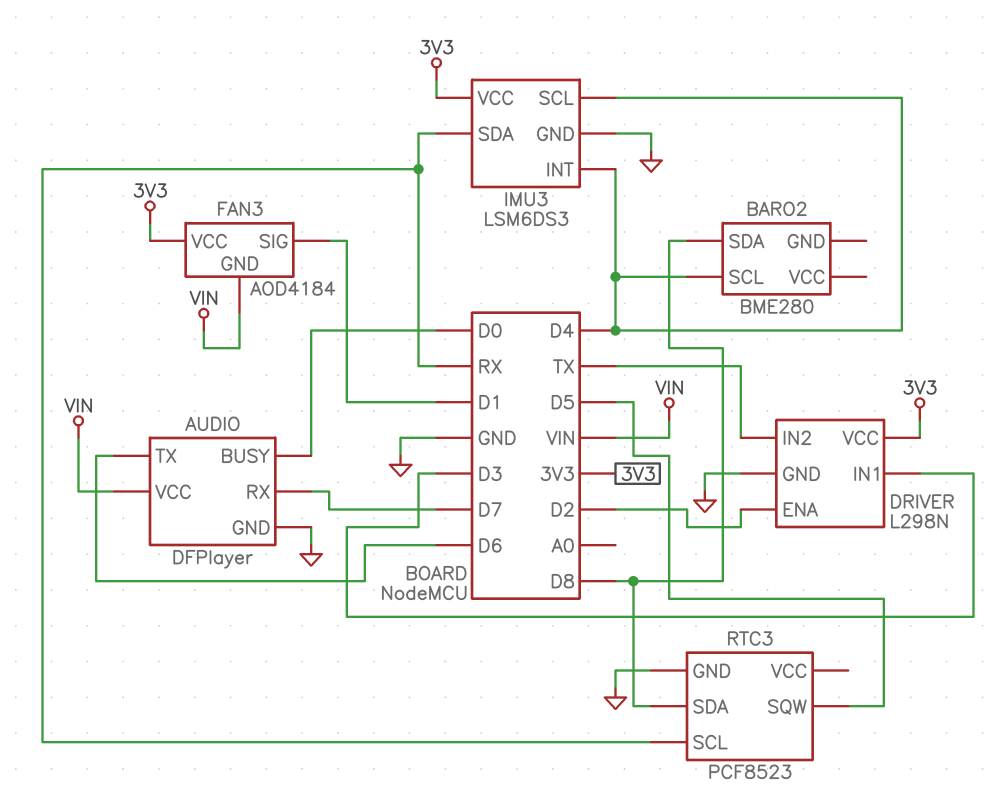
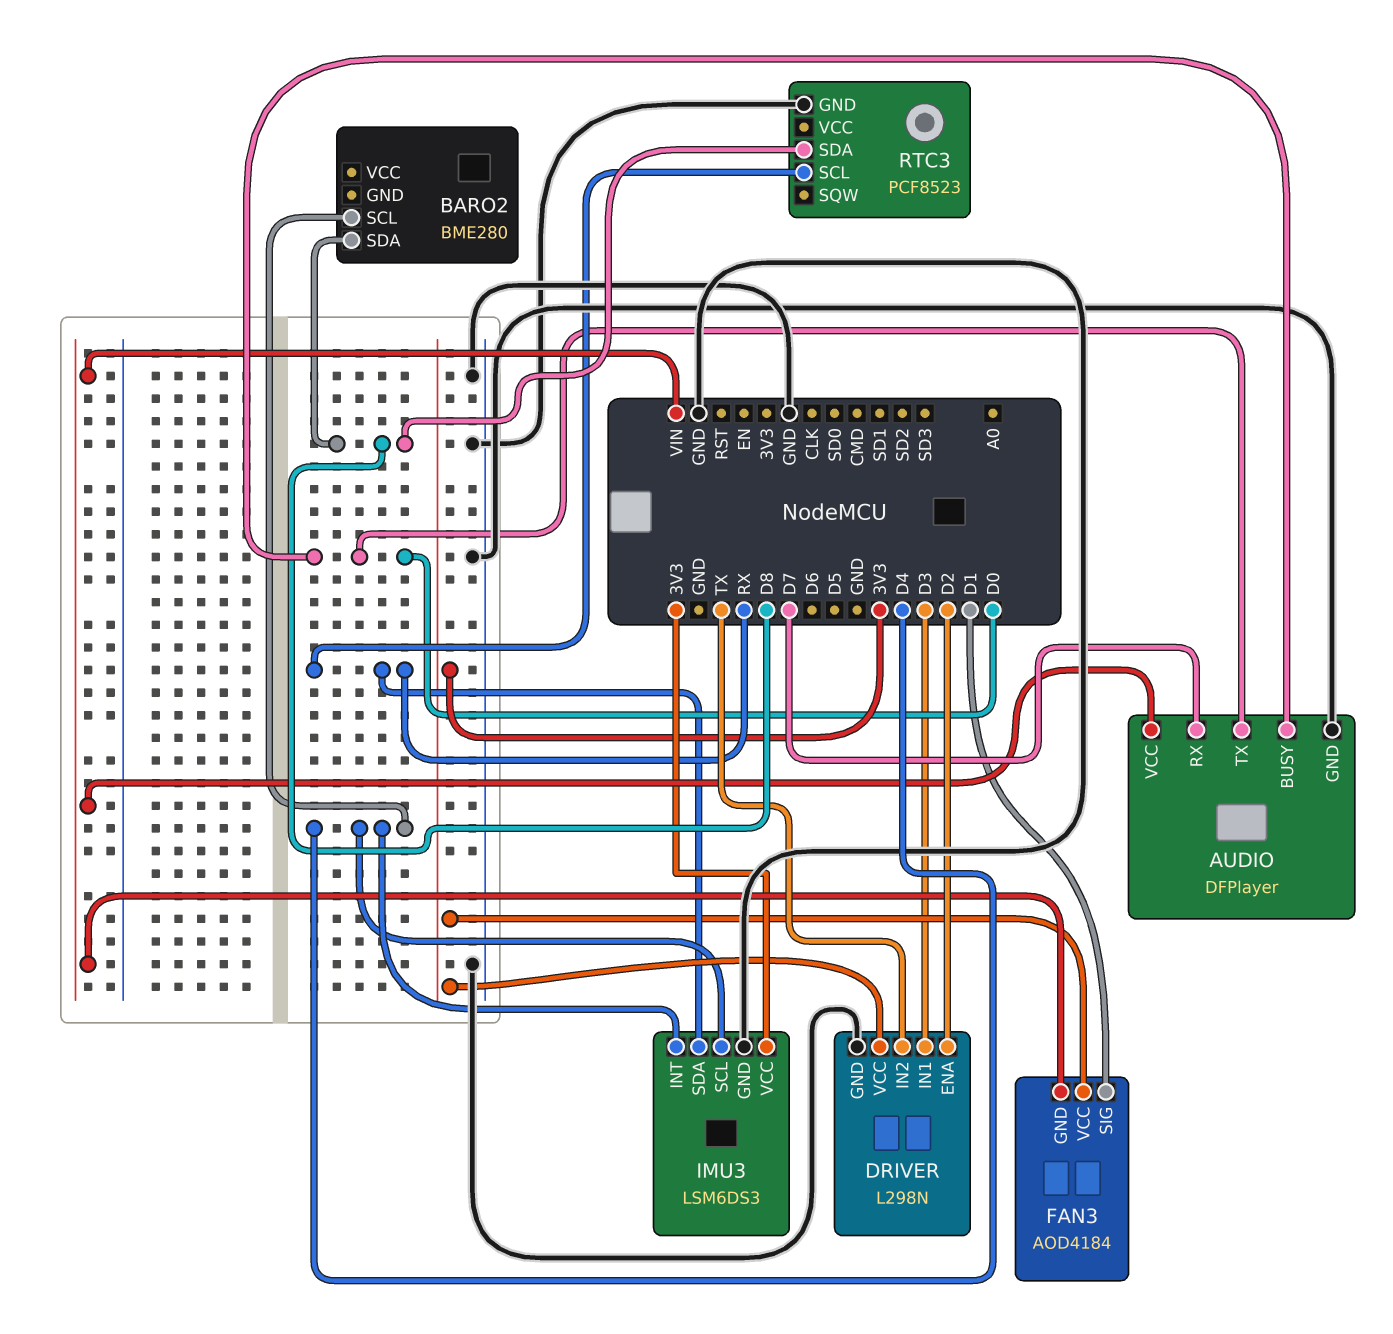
AUDIO pin TX: D6 -> D0
RTC3 pin SQW: D5 -> none

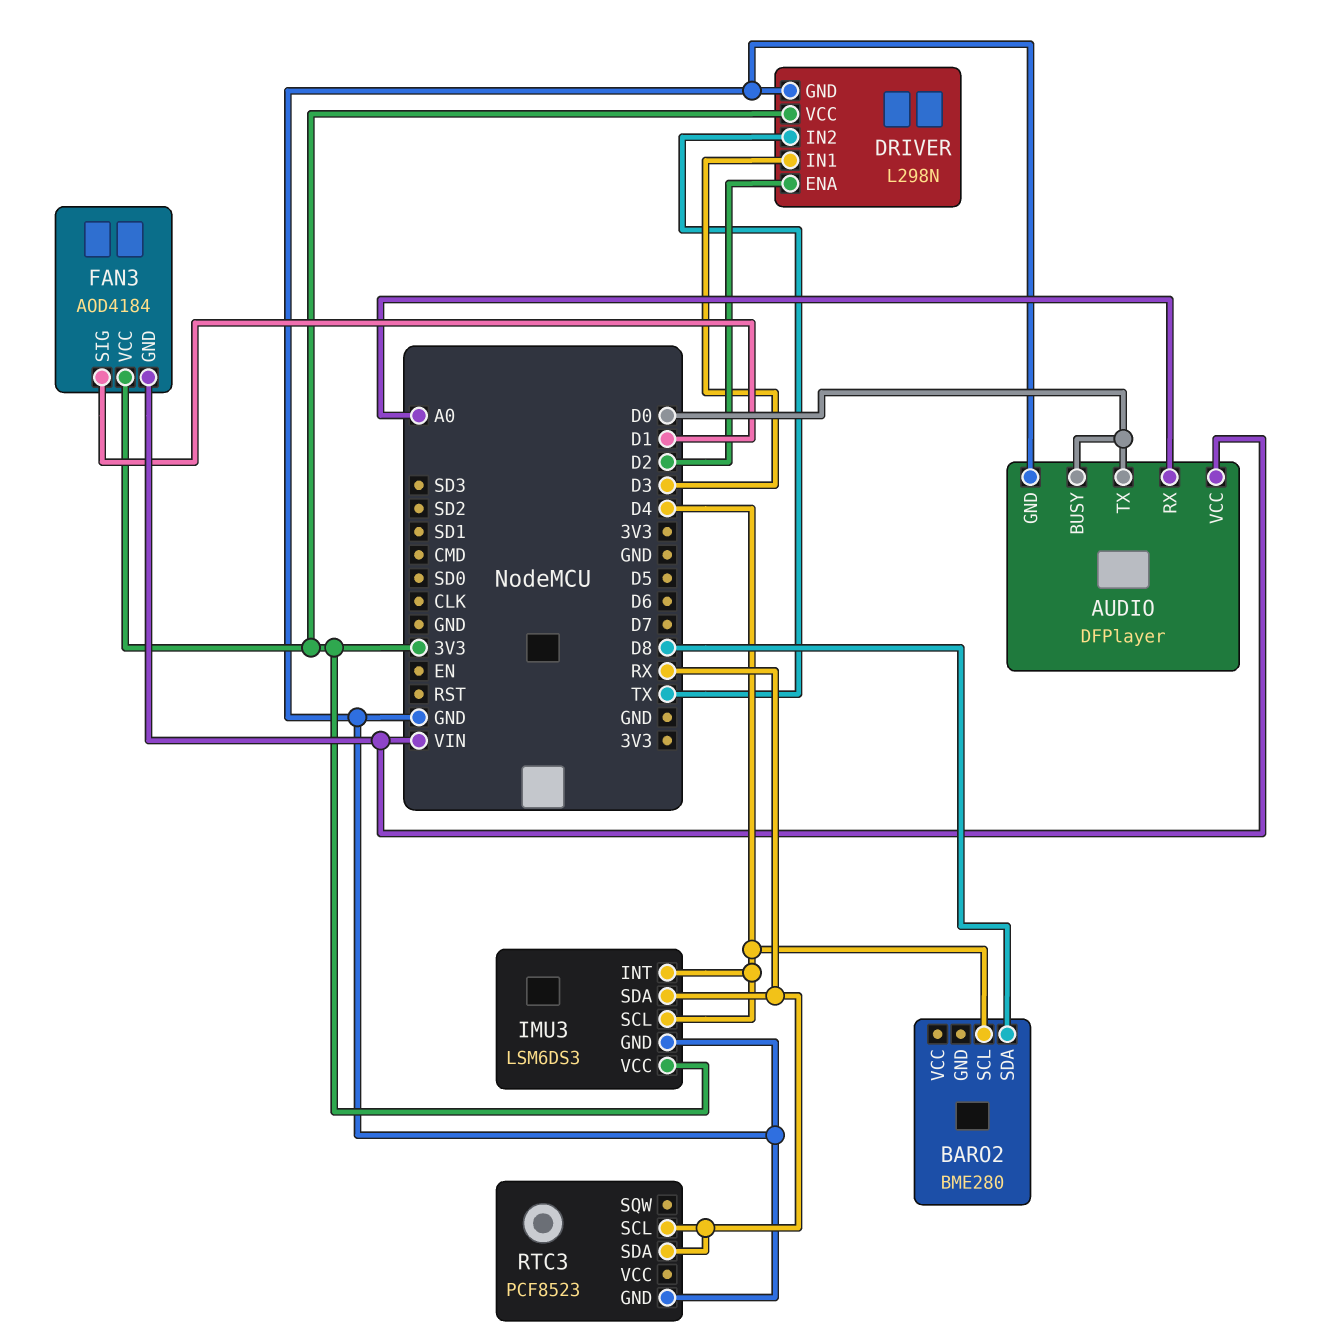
AUDIO pin RX: D7 -> A0
RTC3 pin SDA: D8 -> RX

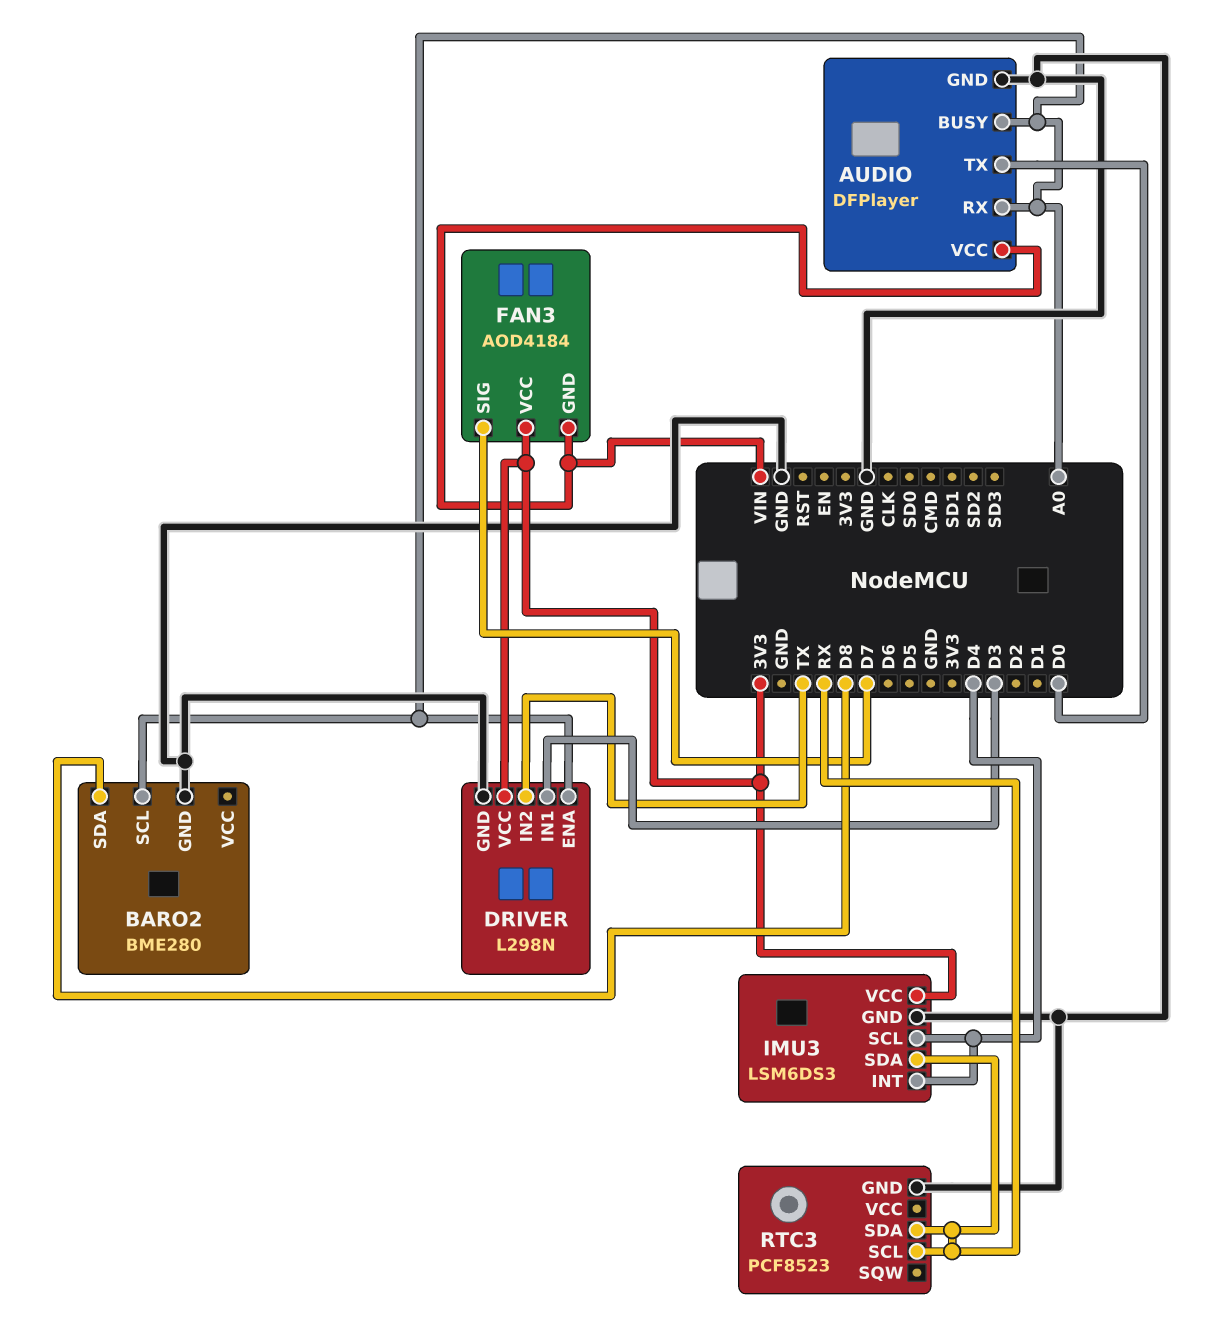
AUDIO pin BUSY: D0 -> A0
BARO2 pin GND: none -> GND
BARO2 pin SCL: D4 -> A0
DRIVER pin ENA: D2 -> A0
FAN3 pin SIG: D1 -> D7

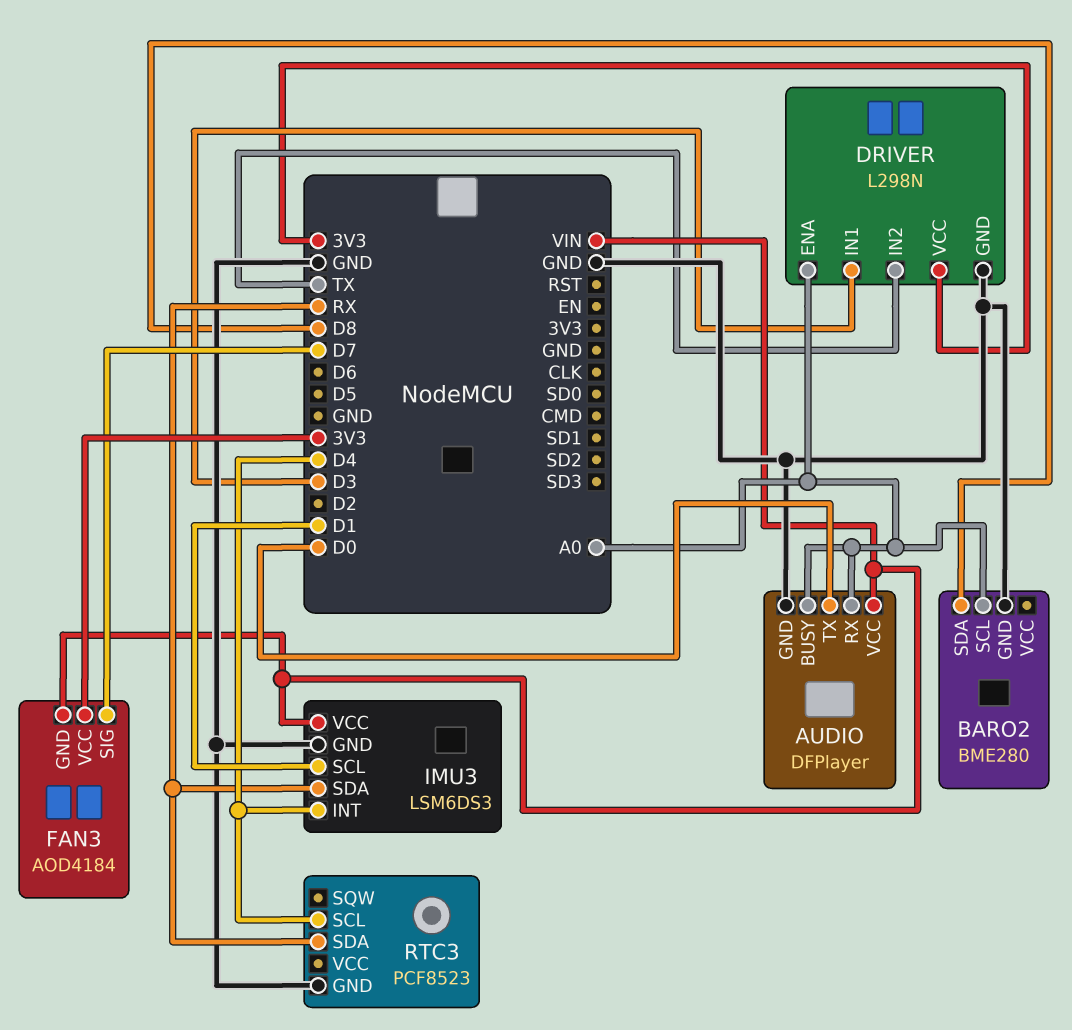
IMU3 pin SCL: D4 -> D1
IMU3 pin VCC: 3V3 -> VIN
RTC3 pin SCL: RX -> D4

